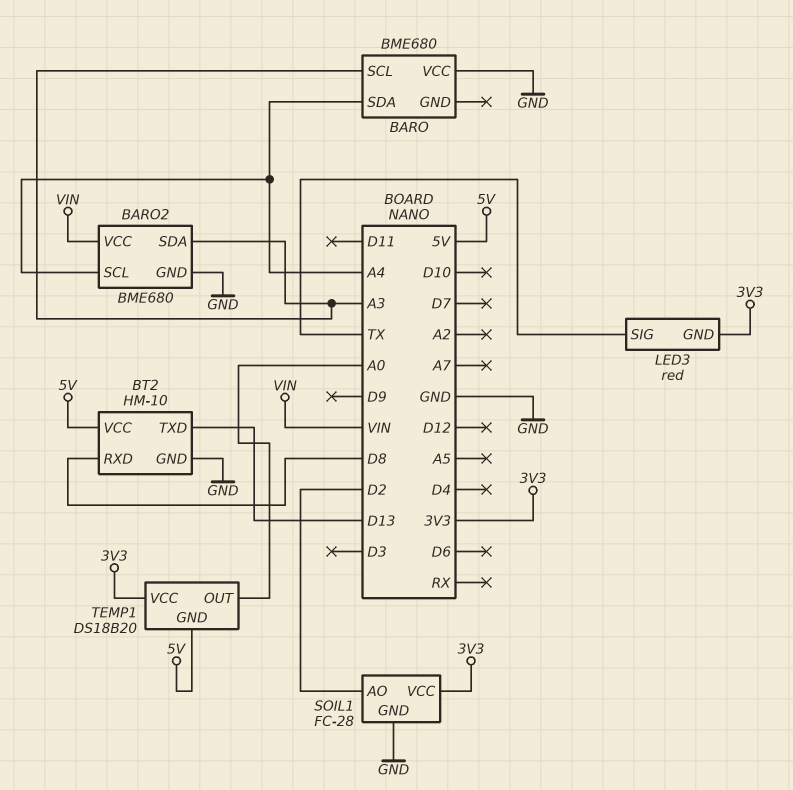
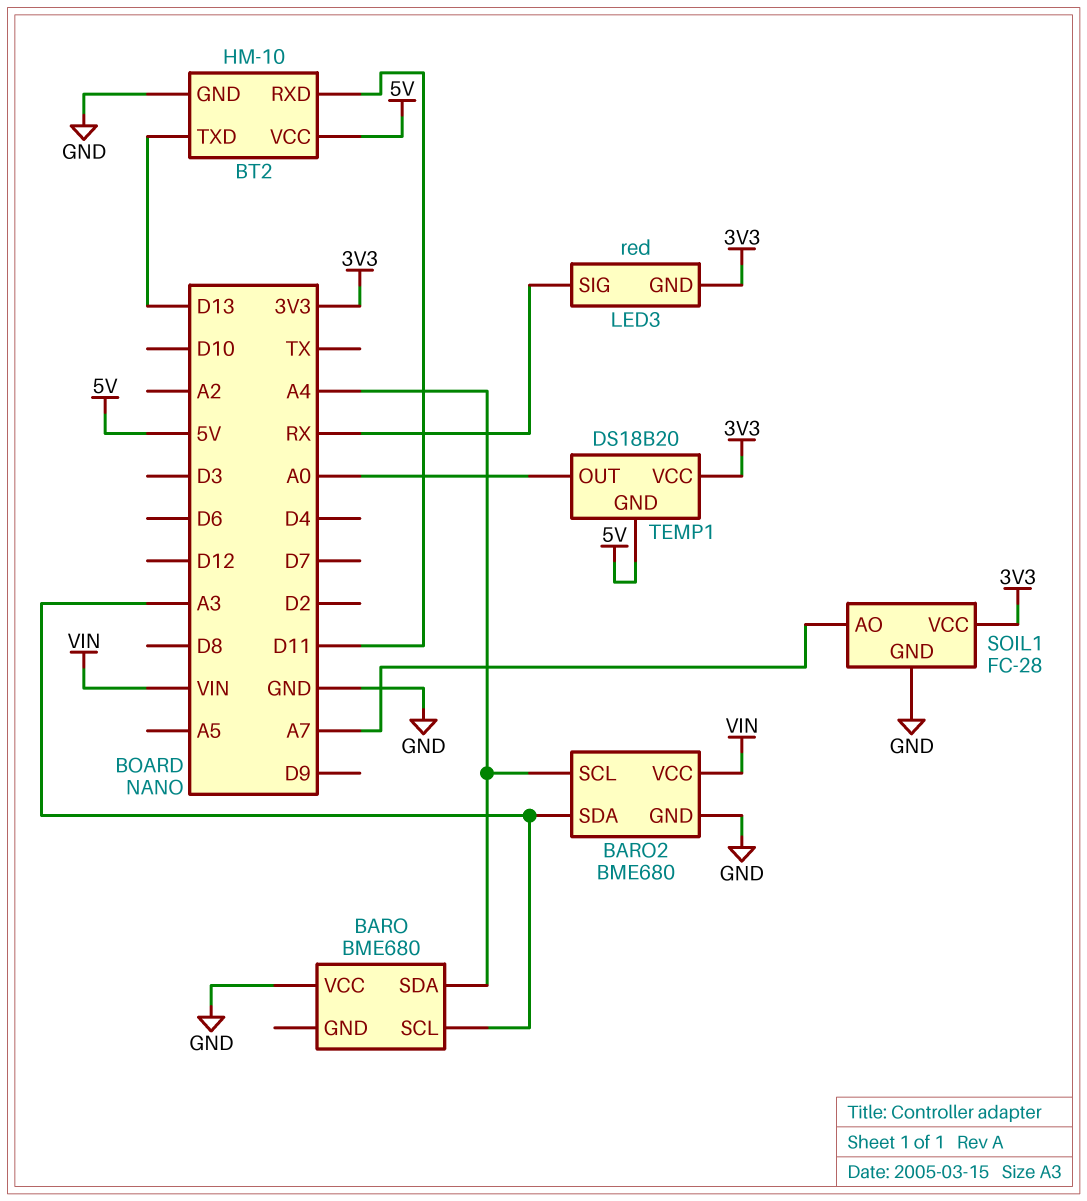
BT2 pin RXD: D8 -> D11
LED3 pin SIG: TX -> RX
SOIL1 pin AO: D2 -> A7

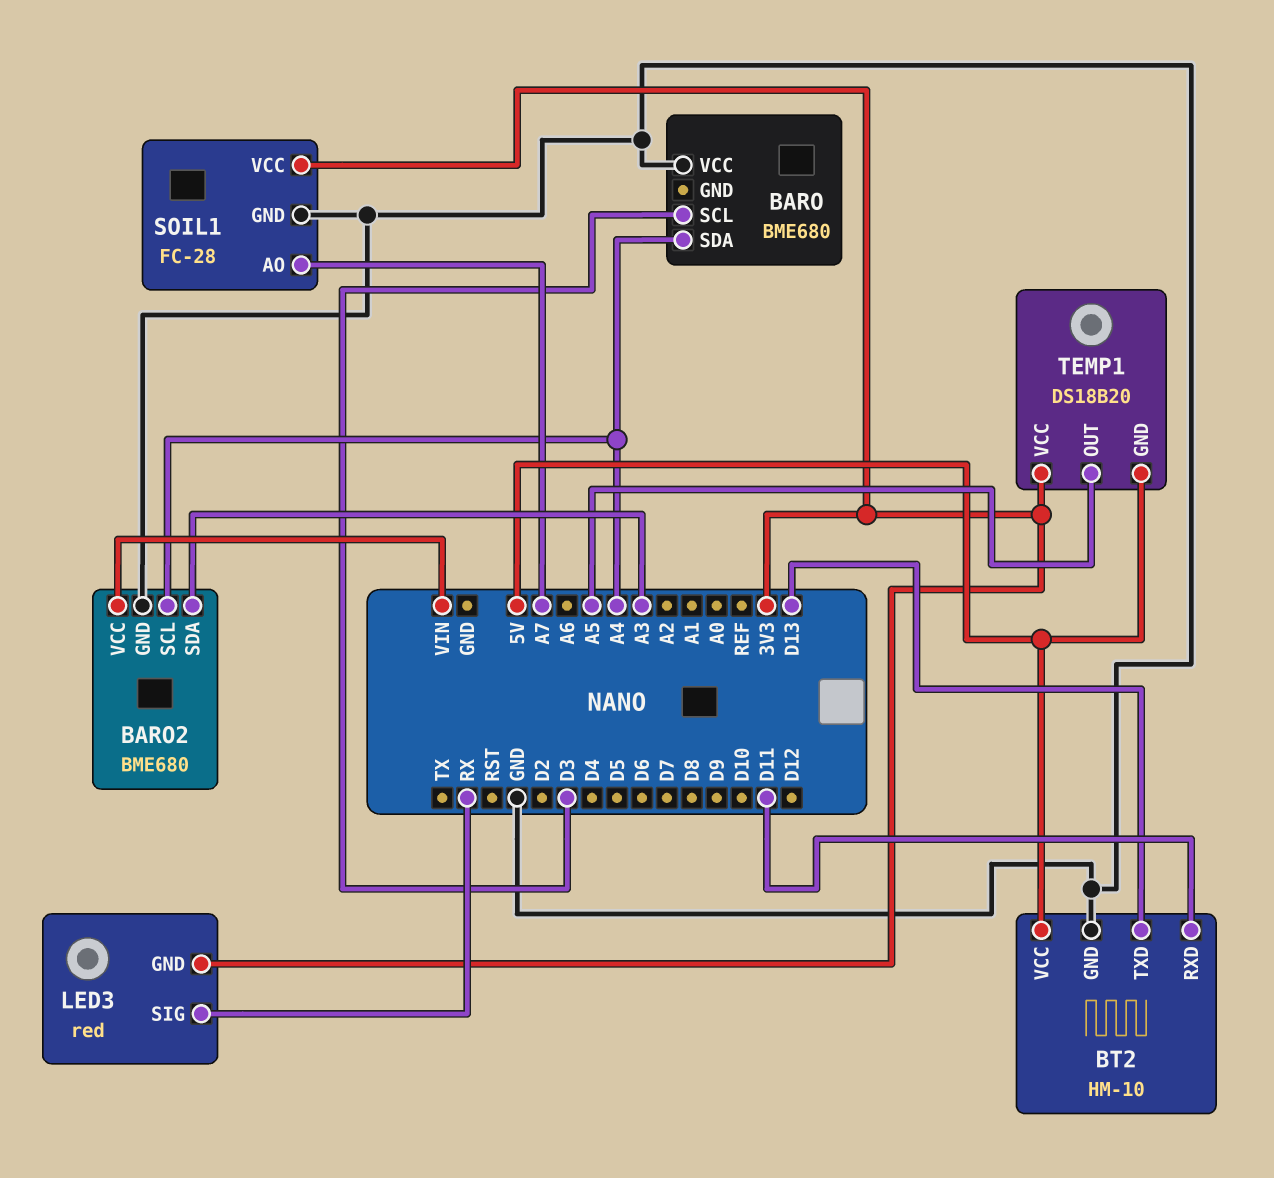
BARO pin SCL: A3 -> D3
TEMP1 pin OUT: A0 -> A5

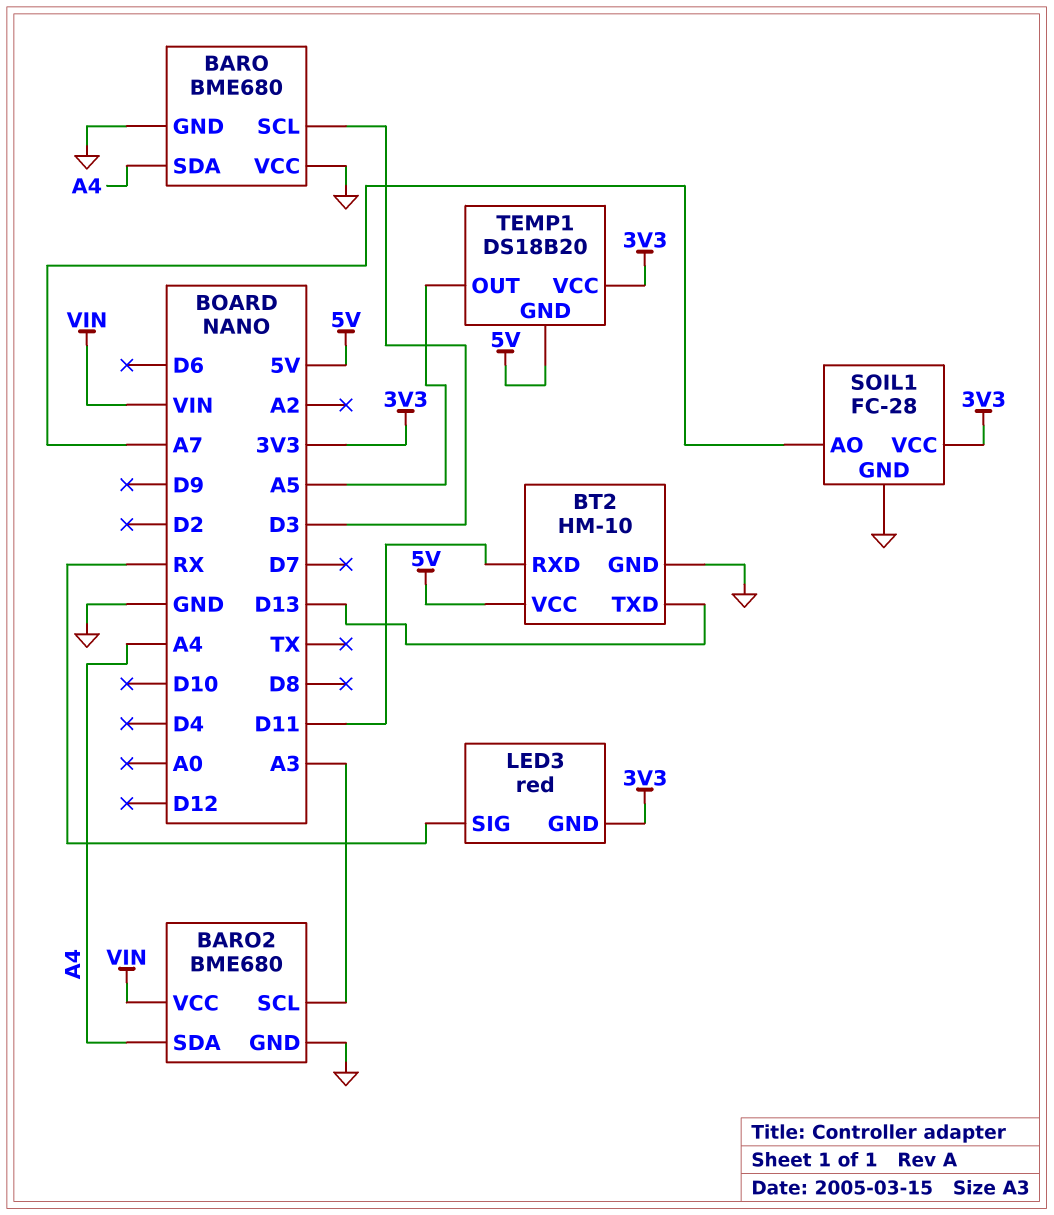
BARO pin GND: none -> GND
BARO2 pin SCL: A4 -> A3
BARO2 pin SDA: A3 -> A4

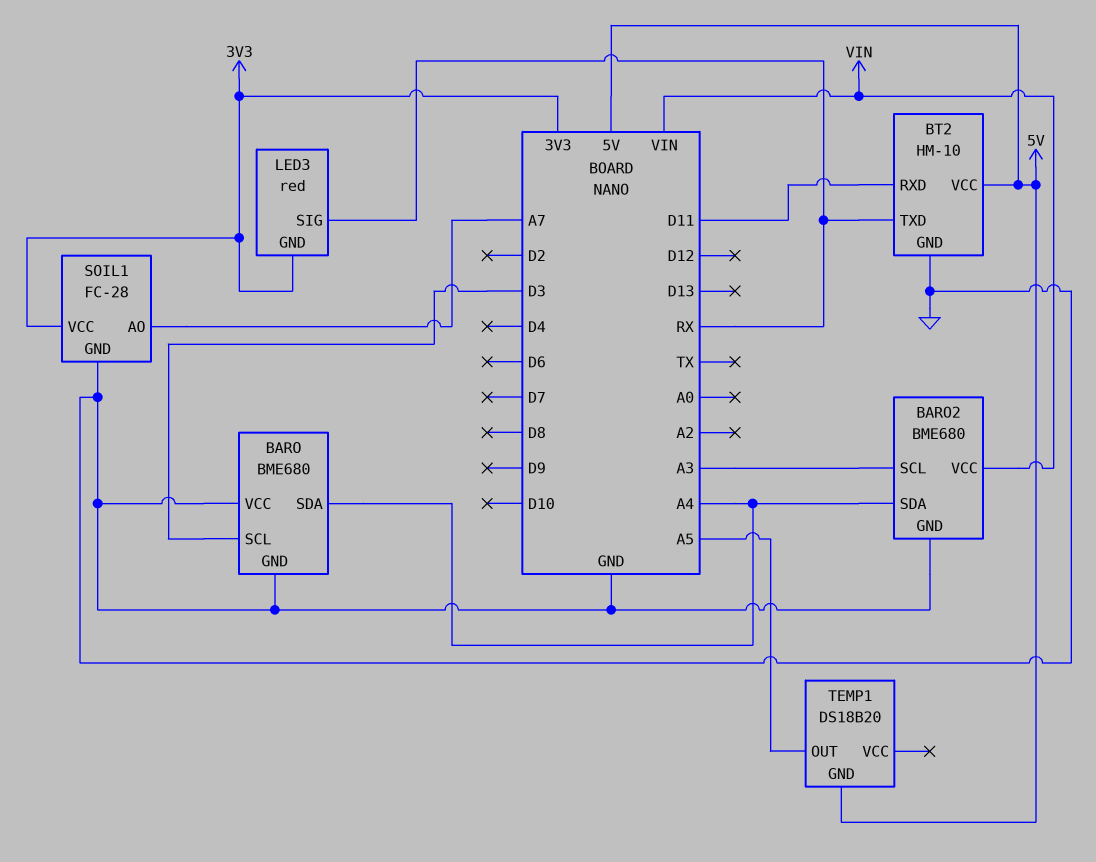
BT2 pin TXD: D13 -> RX
TEMP1 pin VCC: 3V3 -> none

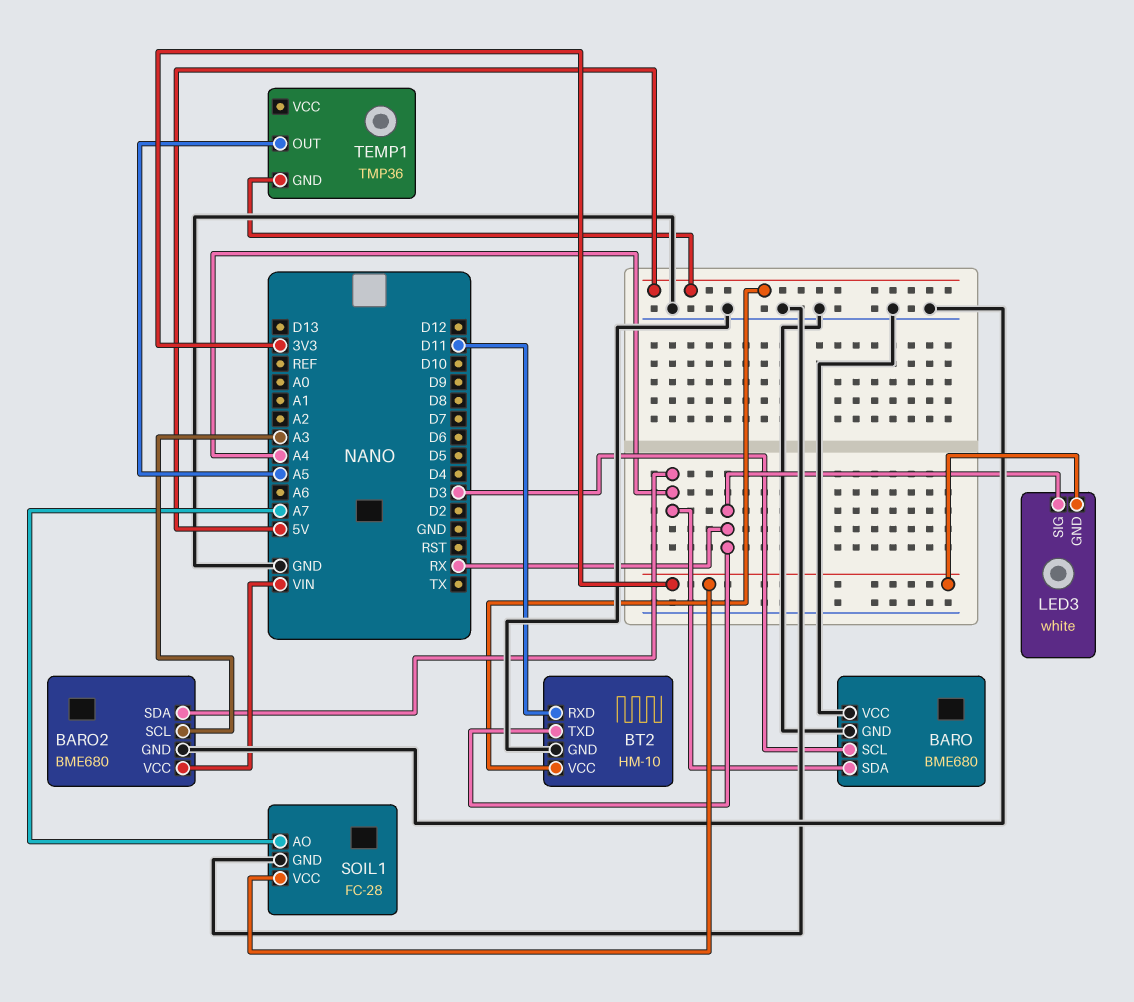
LED3: red -> white
TEMP1: DS18B20 -> TMP36

